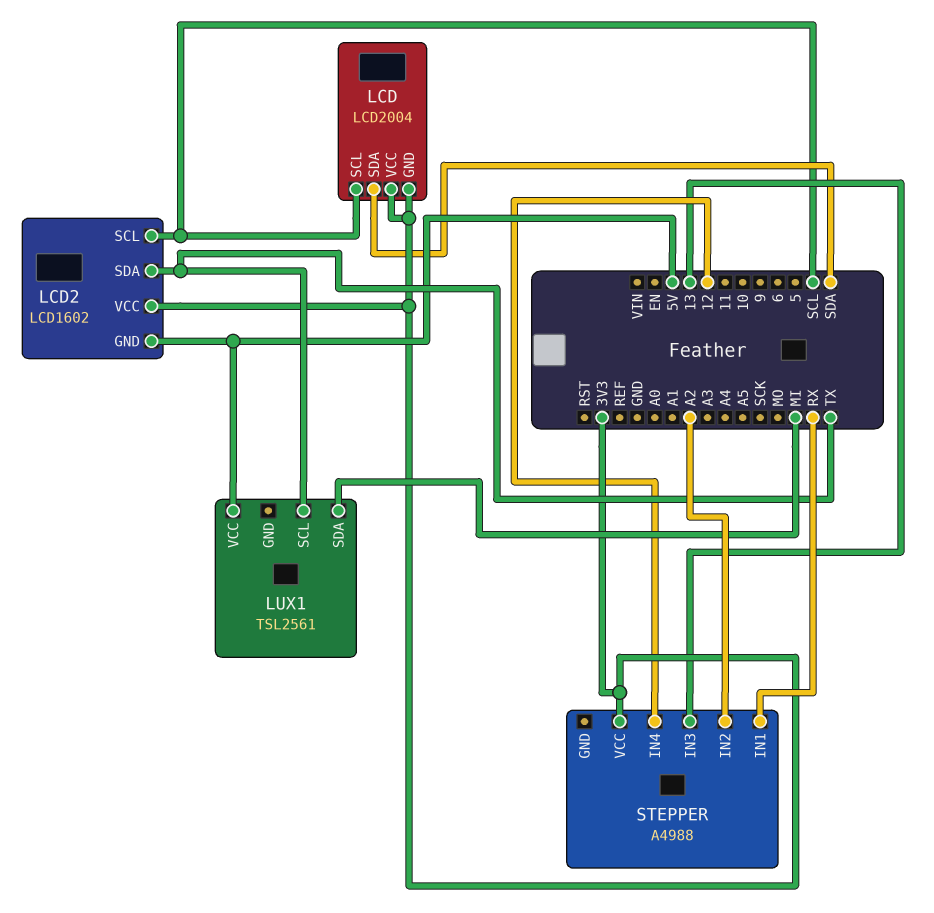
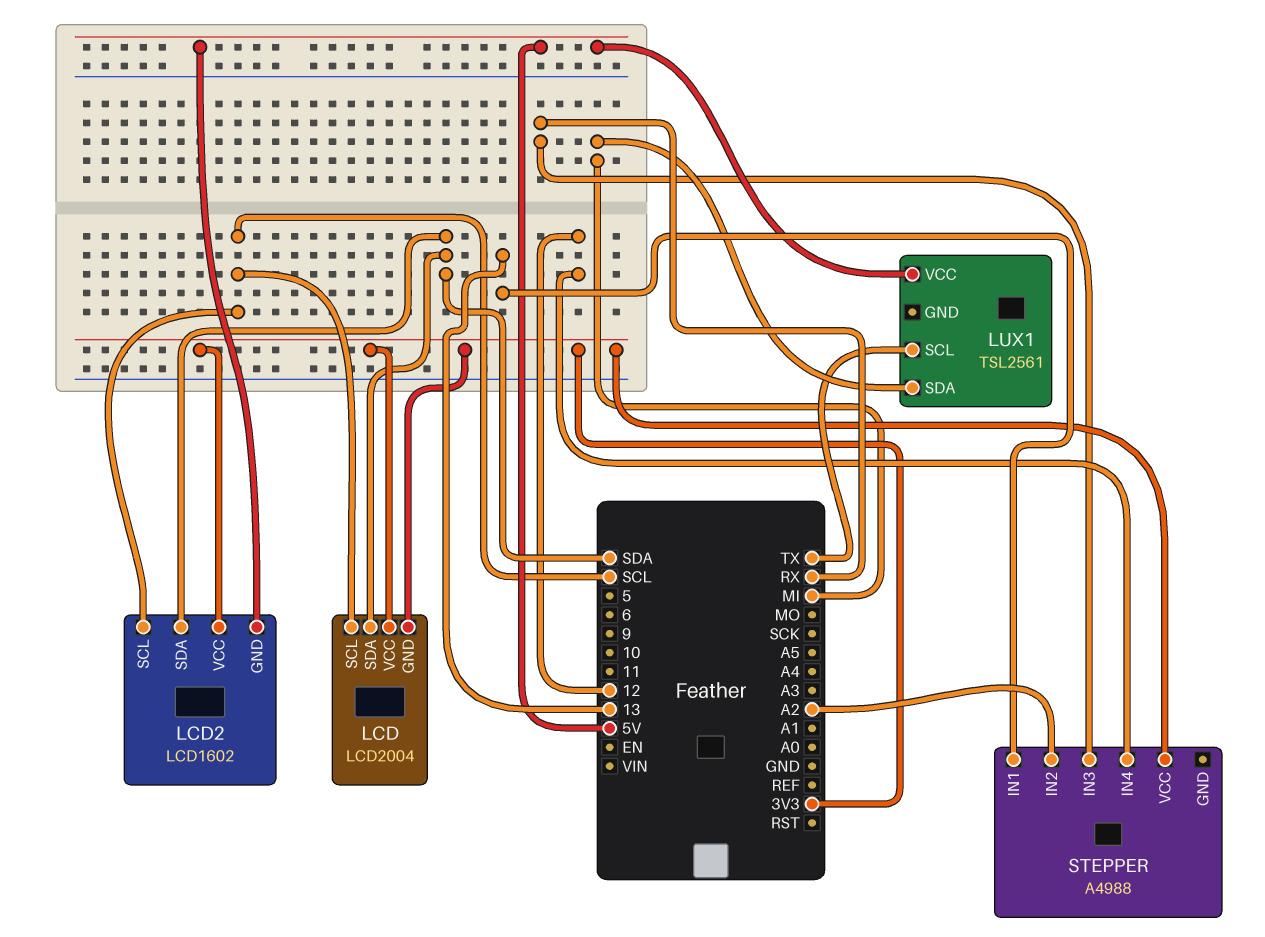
LCD2 pin SDA: TX -> SDA
STEPPER pin IN1: RX -> 13
STEPPER pin IN3: 13 -> RX

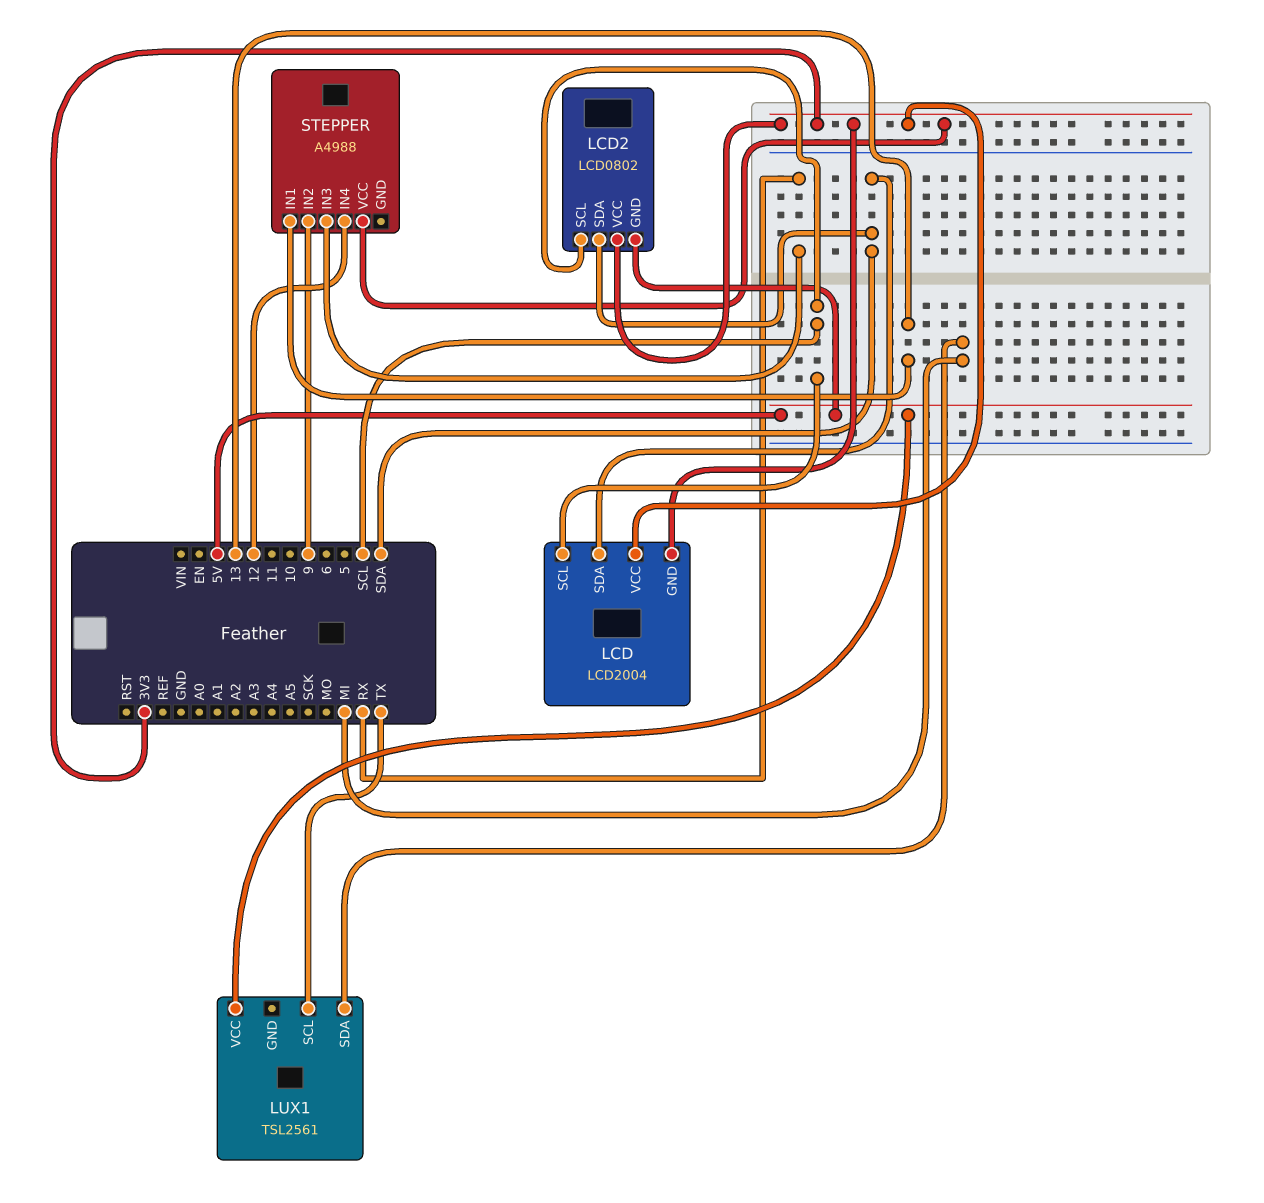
LCD2: LCD1602 -> LCD0802
STEPPER pin IN2: A2 -> 9

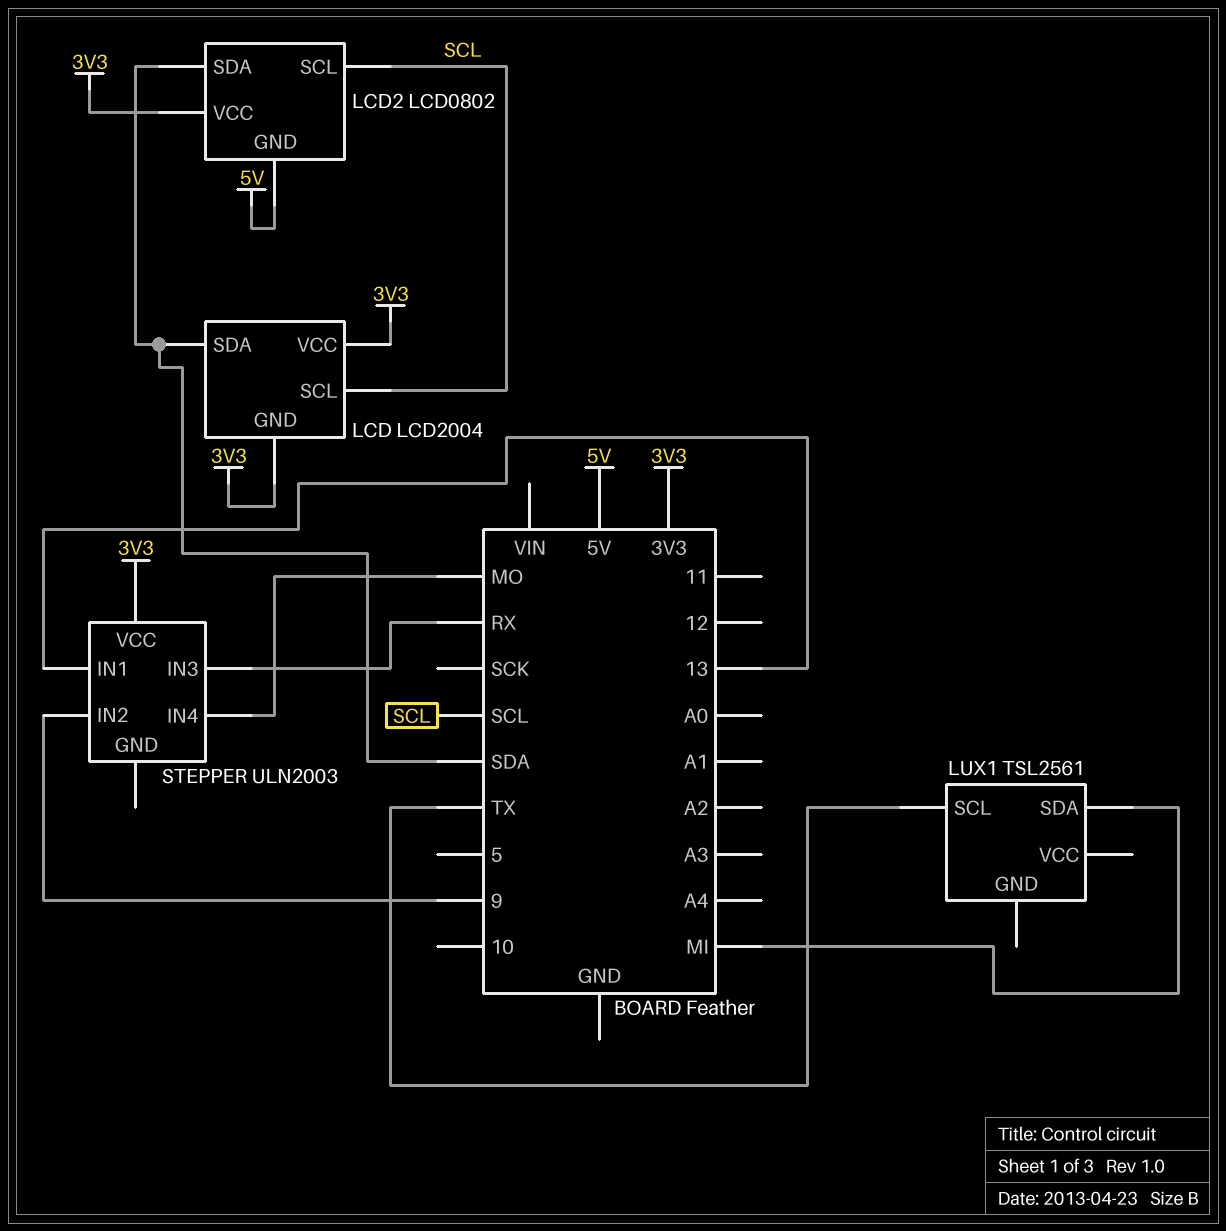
LUX1 pin VCC: 5V -> none
STEPPER: A4988 -> ULN2003
STEPPER pin IN4: 12 -> MO

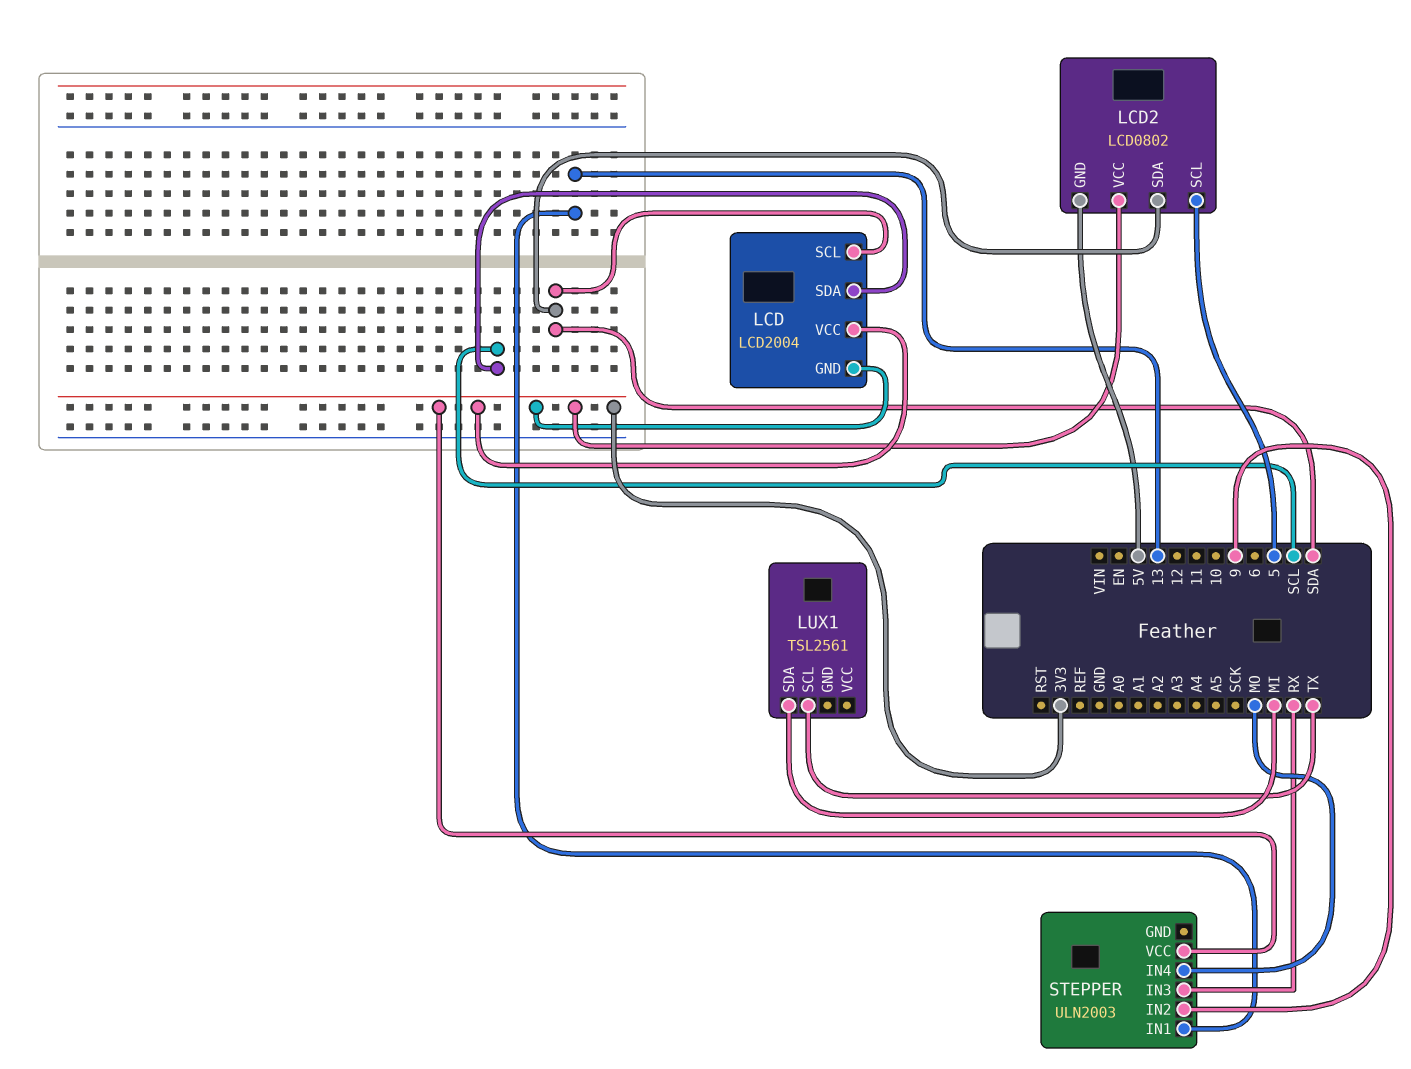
LCD pin SCL: SCL -> SDA
LCD pin SDA: SDA -> SCL
LCD2 pin SCL: SCL -> 5

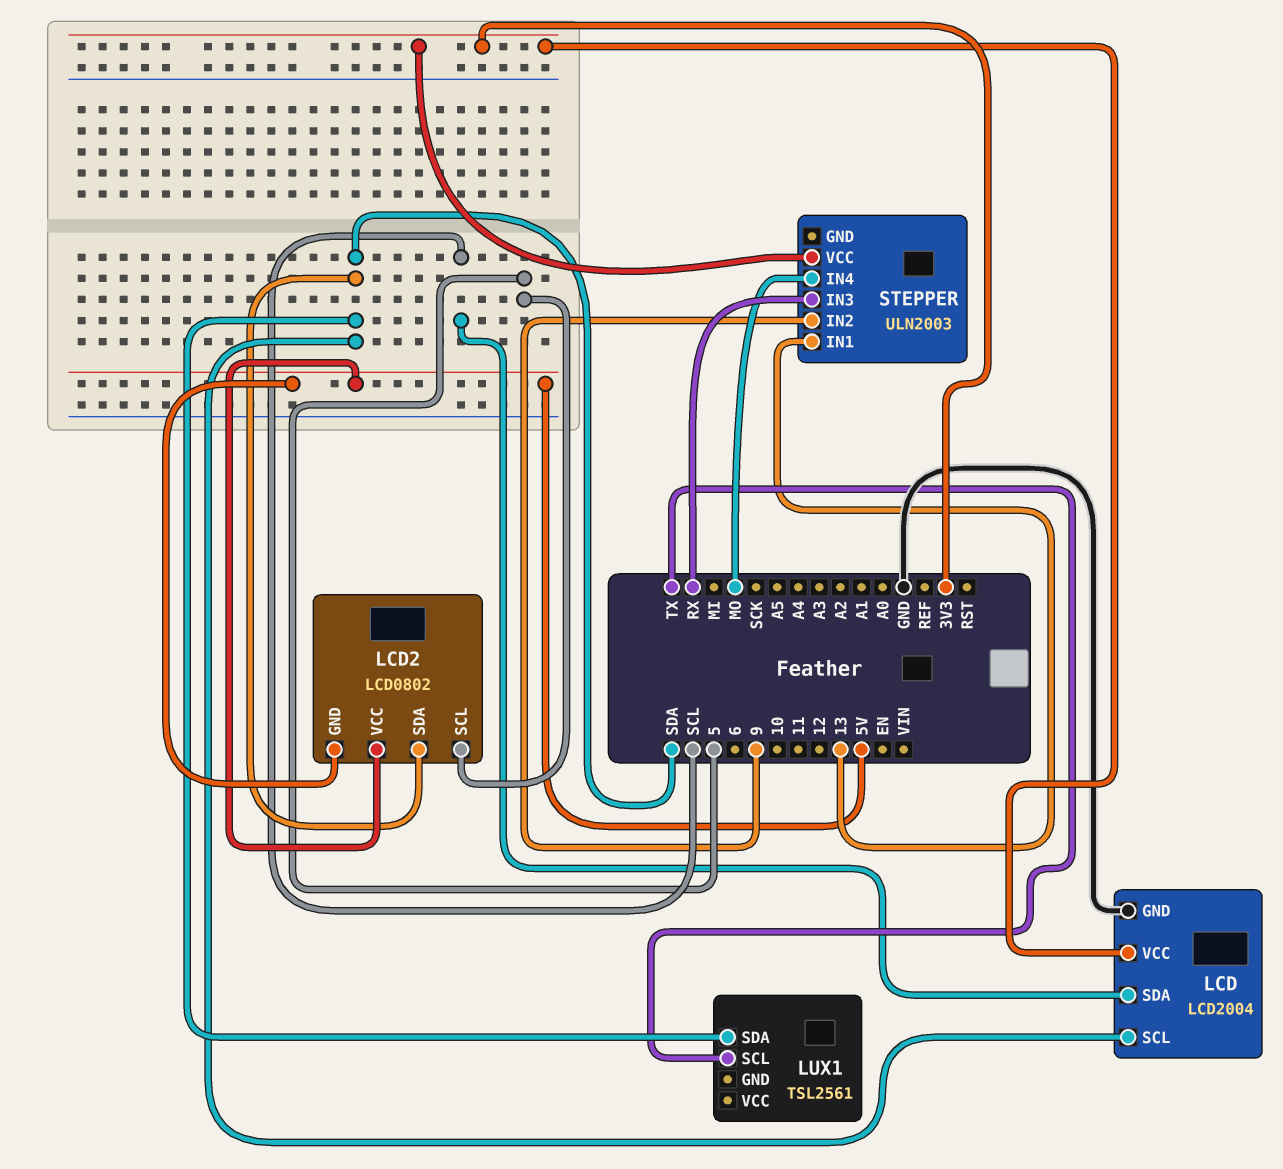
LCD pin GND: 3V3 -> GND
LCD2 pin VCC: 3V3 -> 5V
LUX1 pin SDA: MI -> SDA

